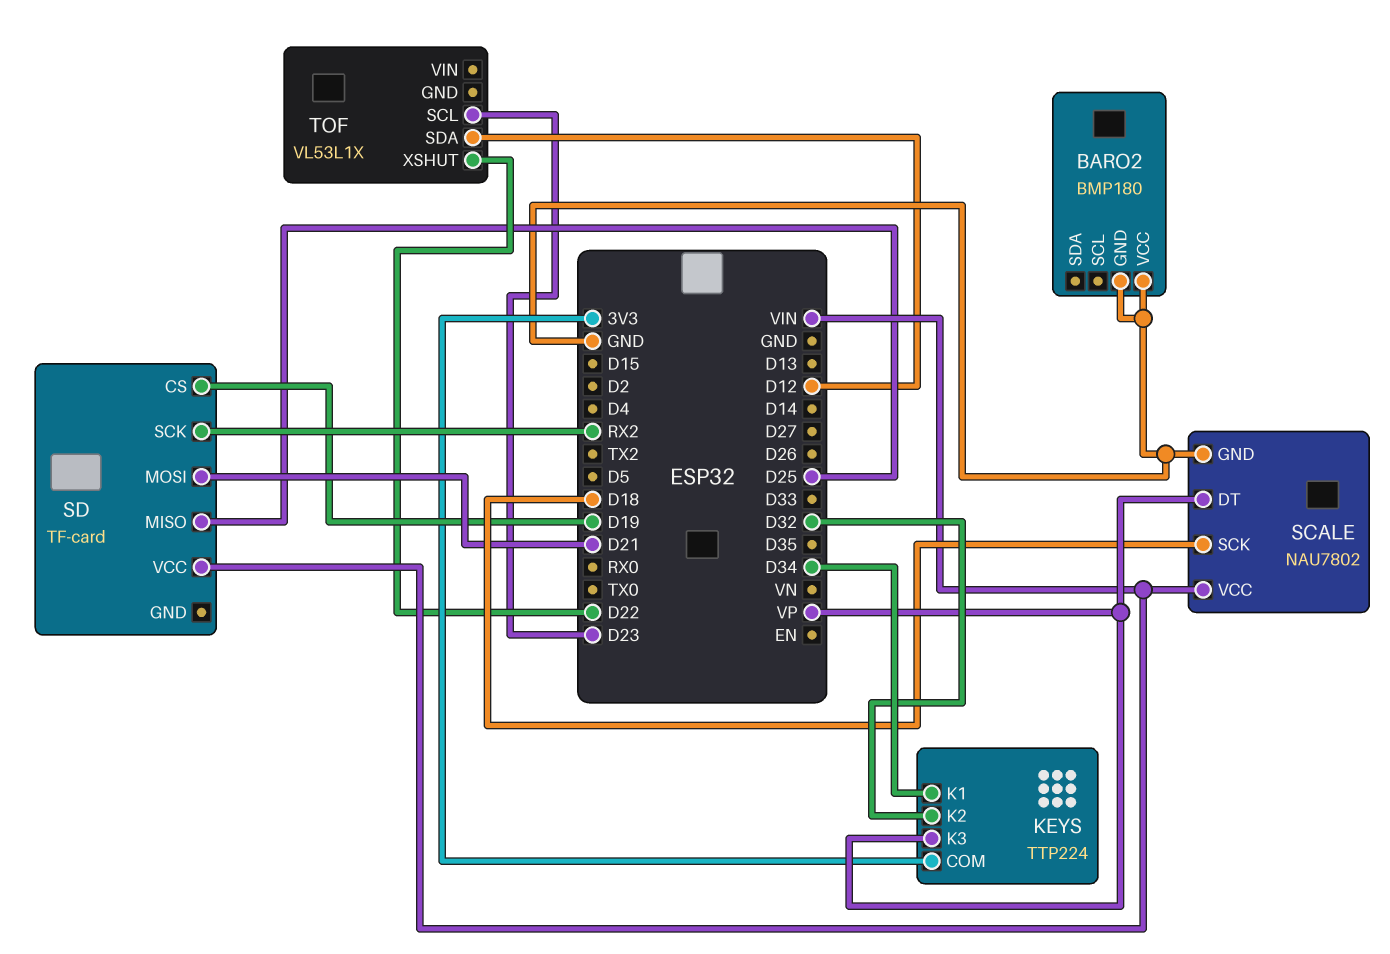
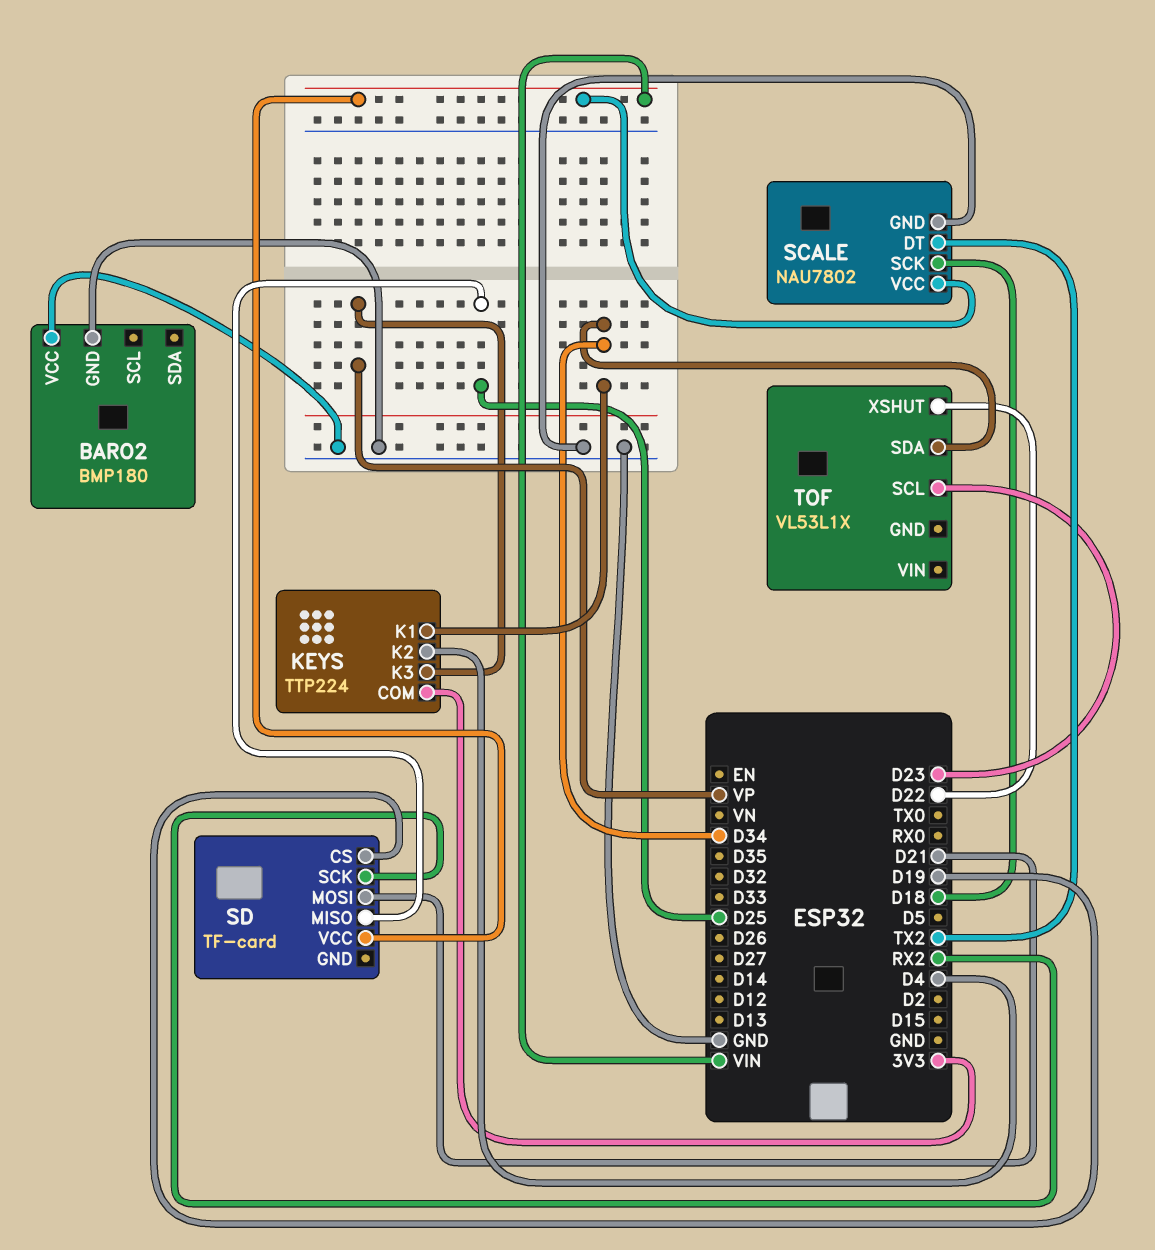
KEYS pin K2: D32 -> D4
SCALE pin DT: VP -> TX2
TOF pin SDA: D12 -> D34

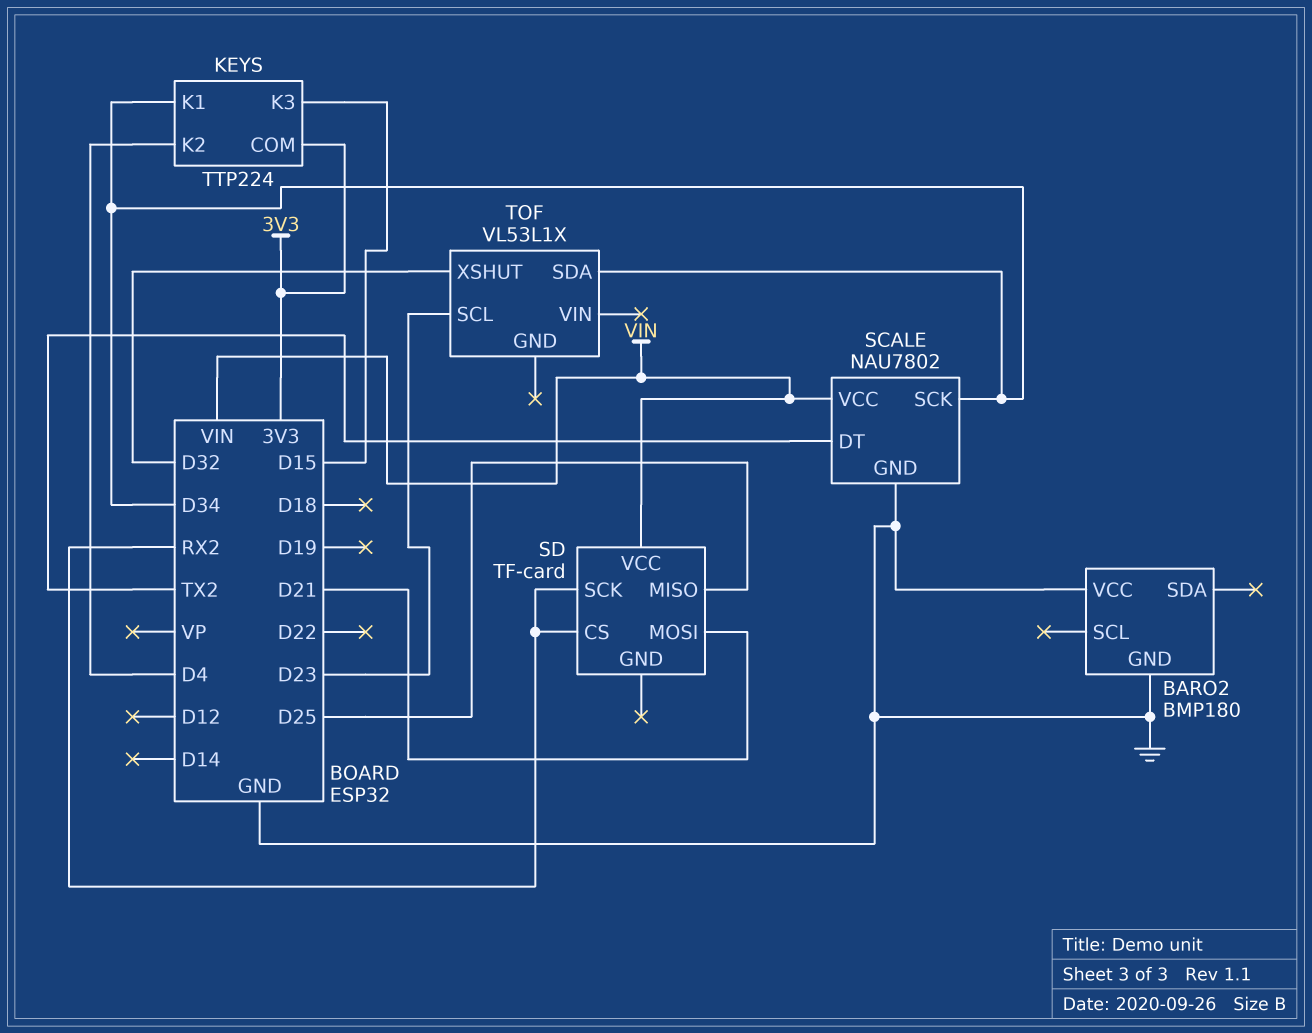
KEYS pin K3: VP -> D15
SCALE pin SCK: D18 -> D34
SD pin CS: D19 -> RX2
TOF pin XSHUT: D22 -> D32

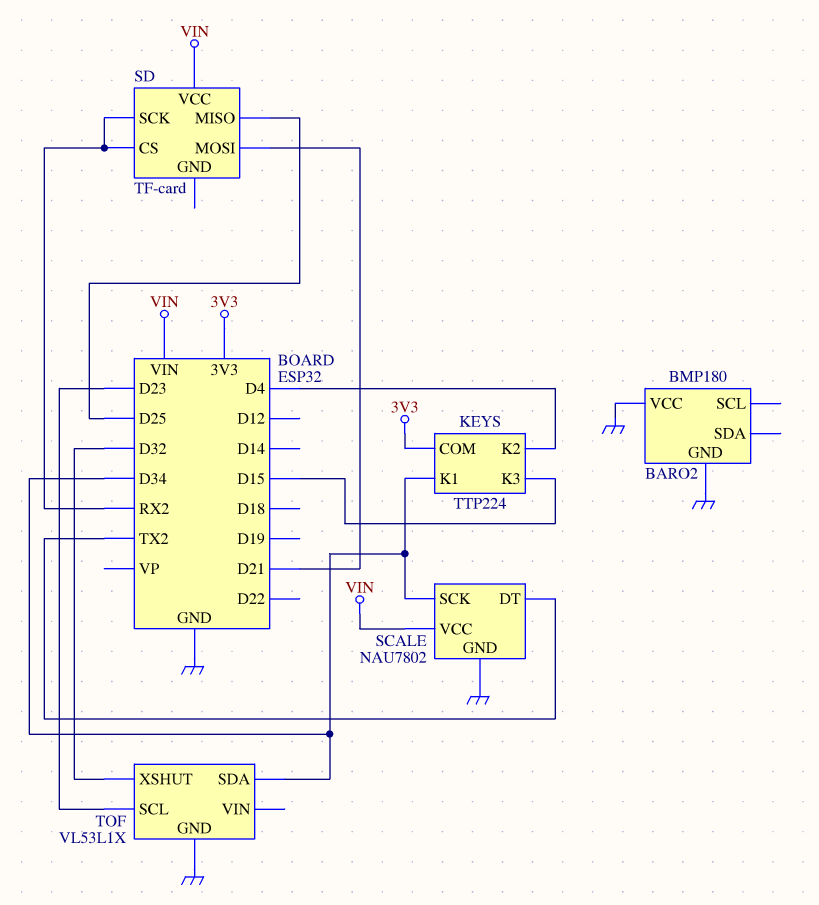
TOF pin GND: none -> GND

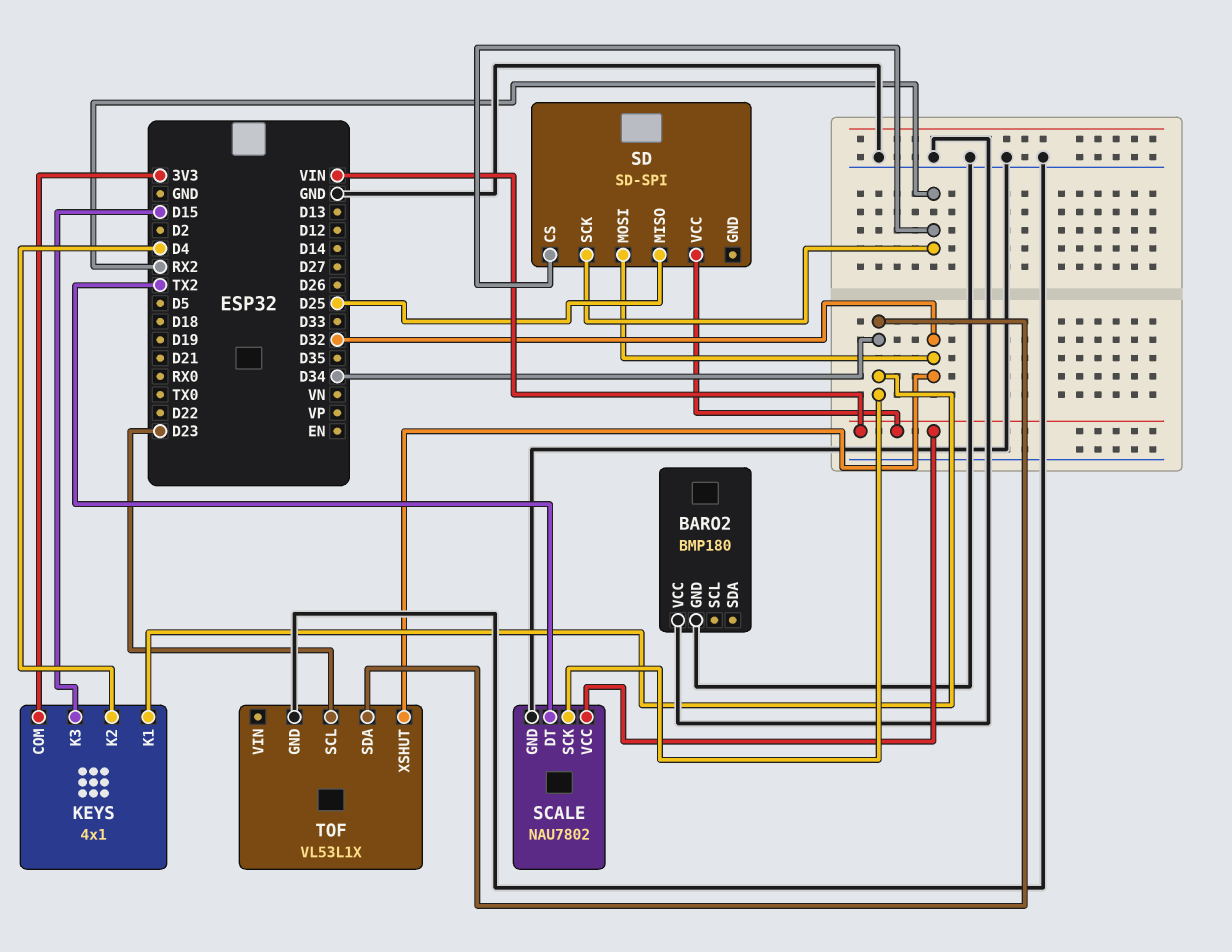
KEYS: TTP224 -> 4x1
SD: TF-card -> SD-SPI
SD pin MOSI: D21 -> D32

